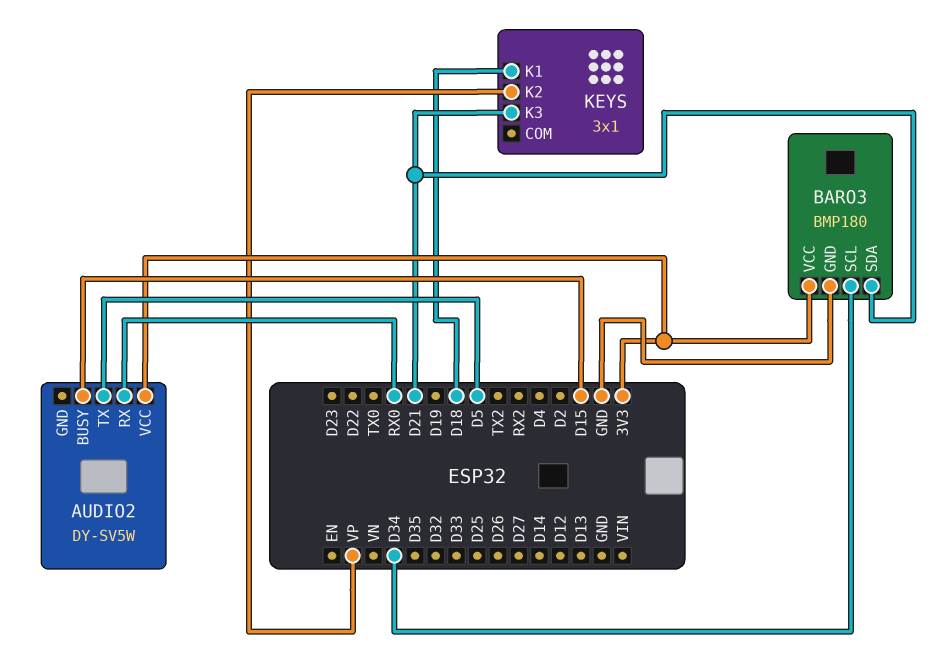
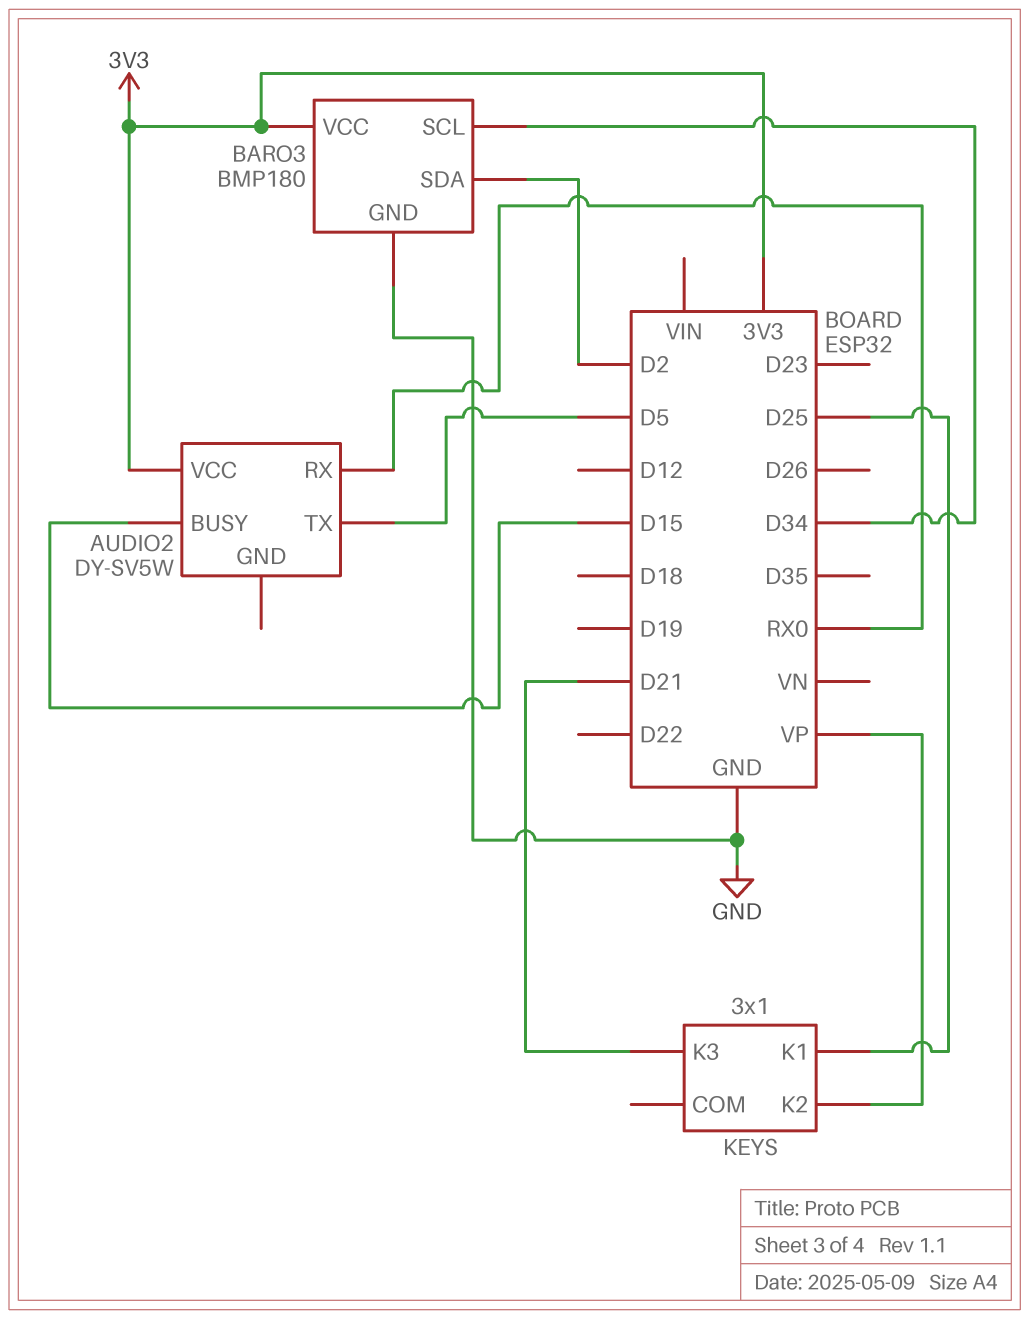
BARO3 pin SDA: D21 -> D2
KEYS pin K1: D18 -> D25

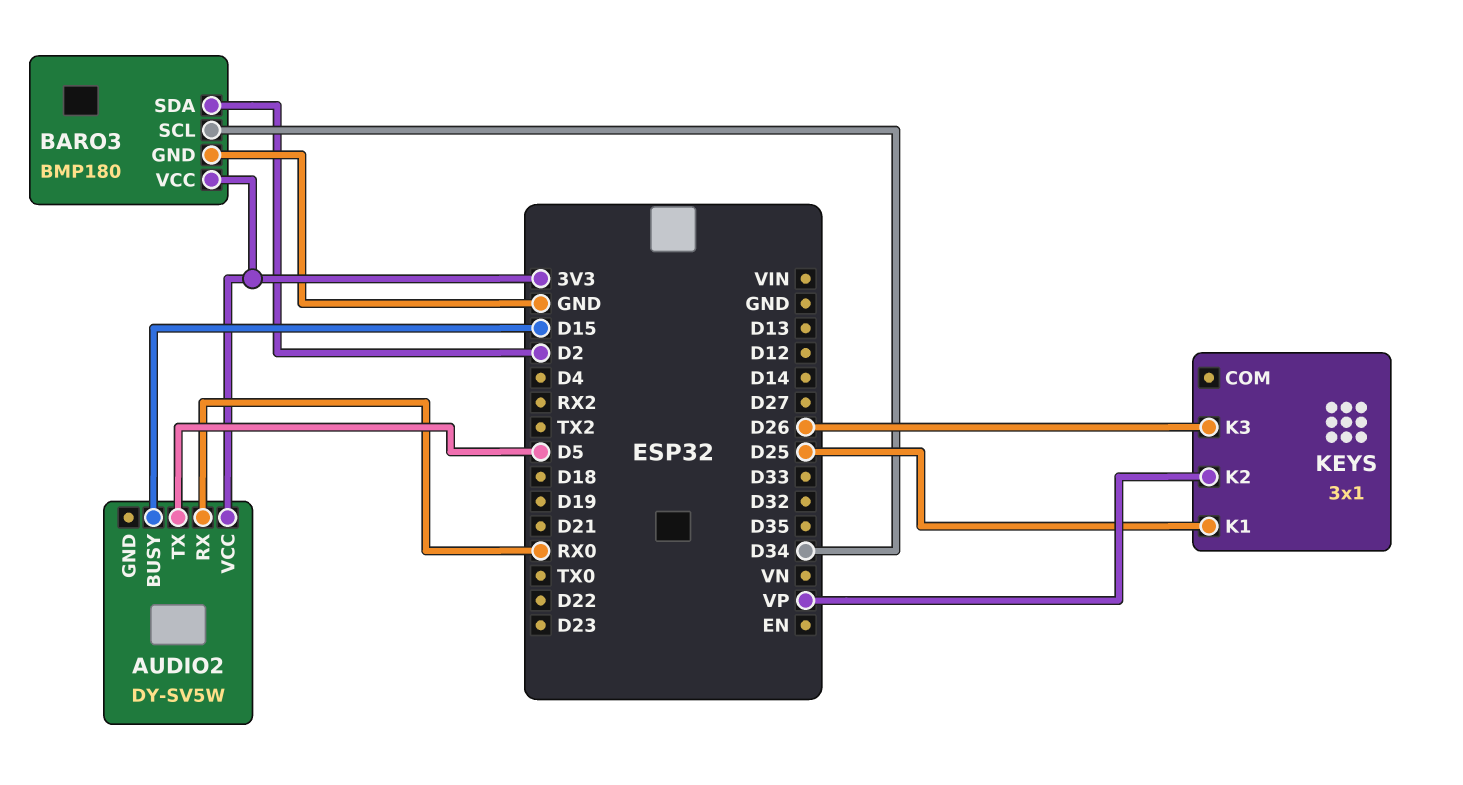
KEYS pin K3: D21 -> D26

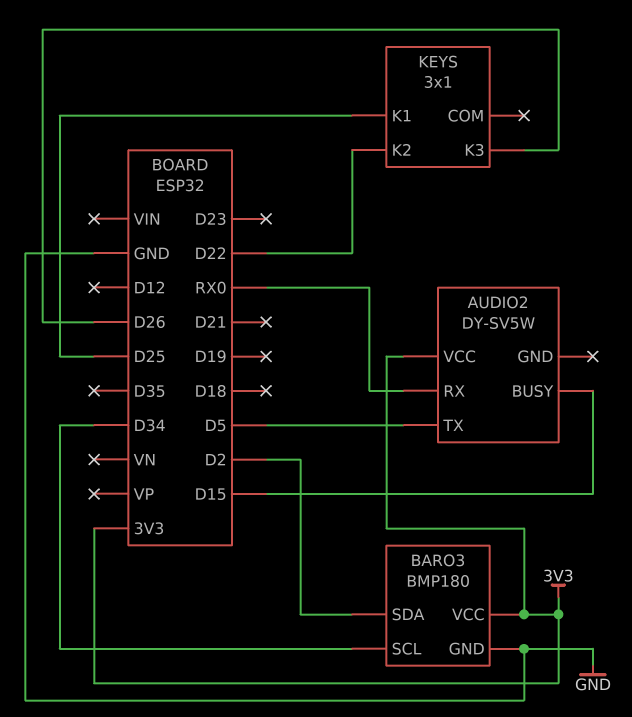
KEYS pin K2: VP -> D22

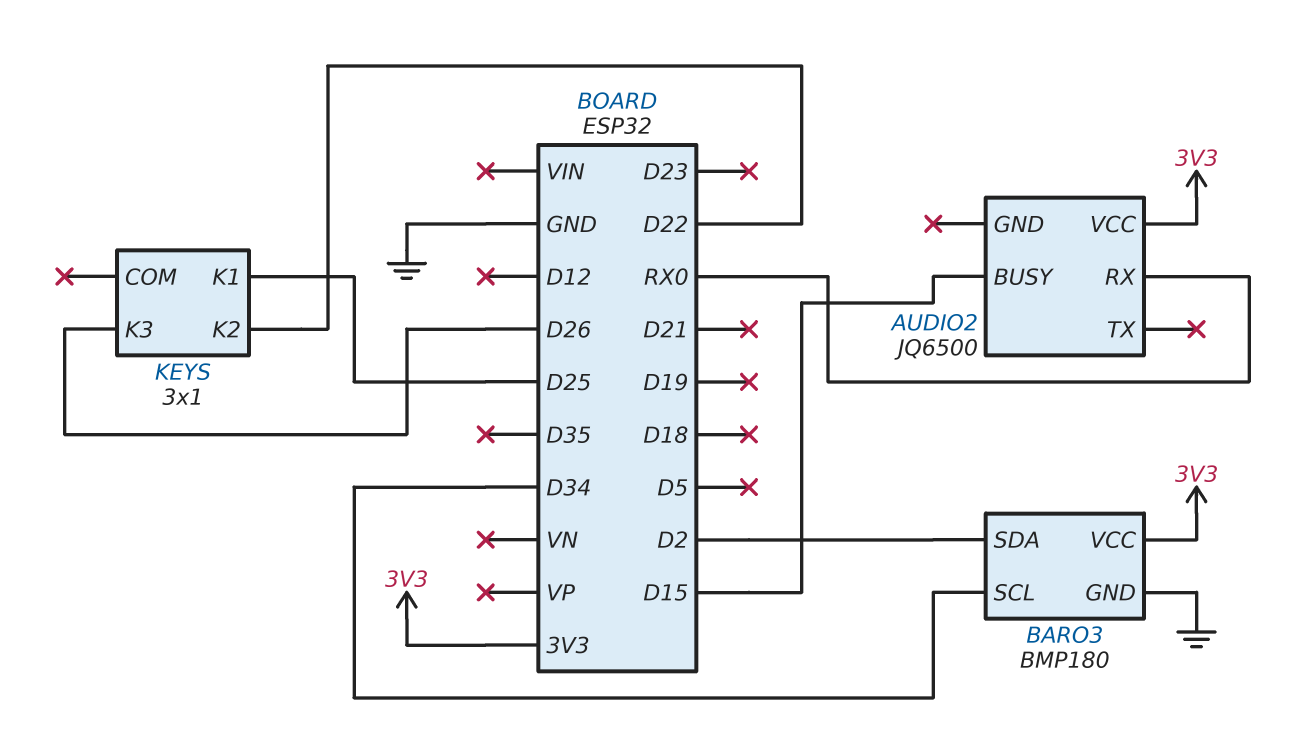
AUDIO2: DY-SV5W -> JQ6500
AUDIO2 pin TX: D5 -> none

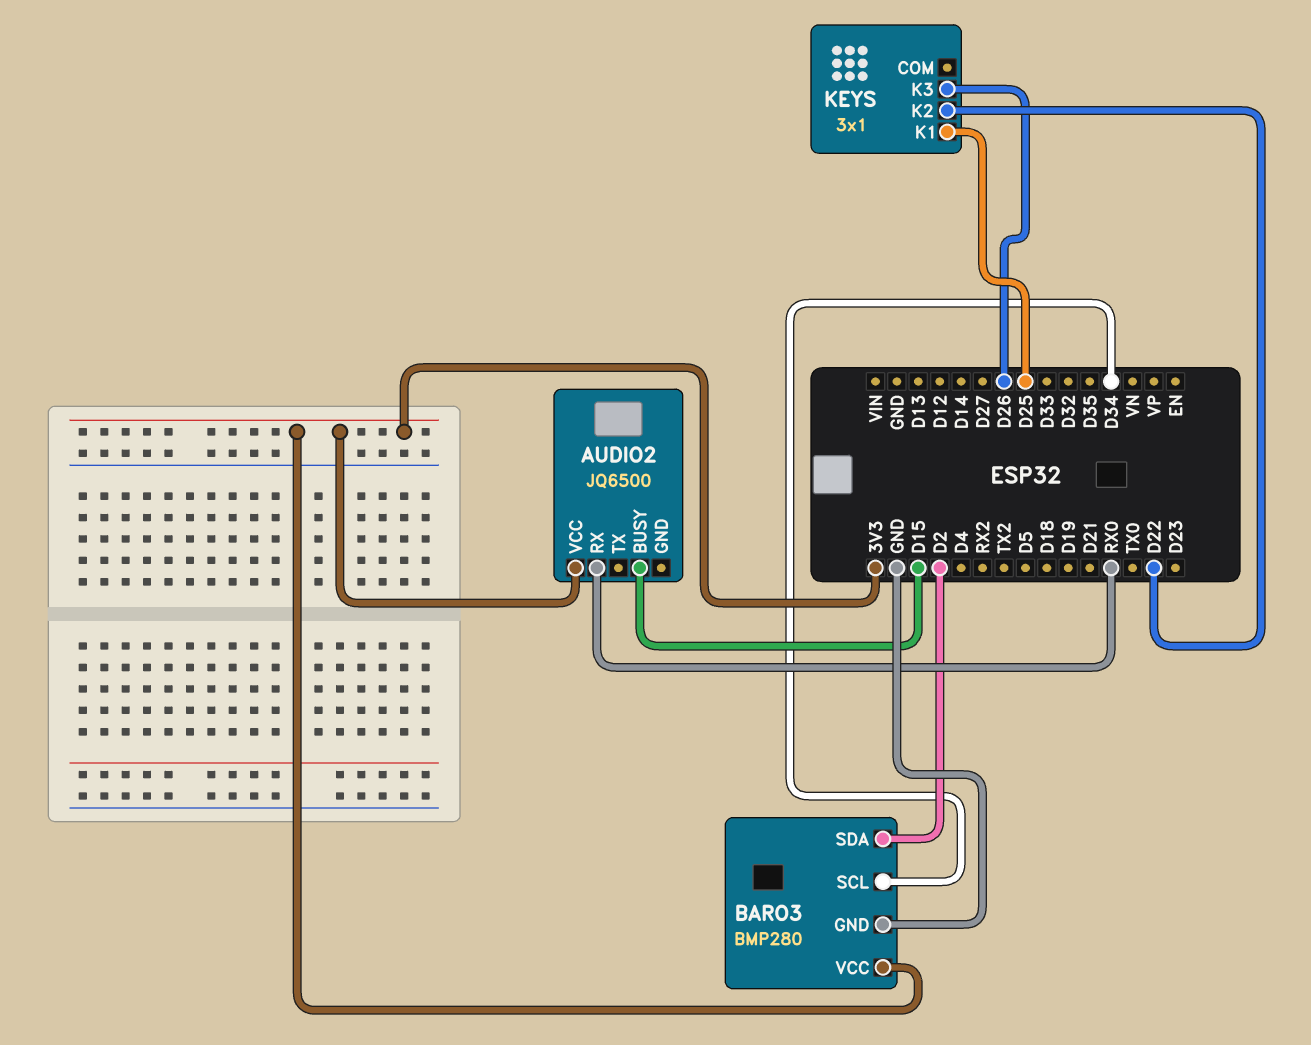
BARO3: BMP180 -> BMP280

